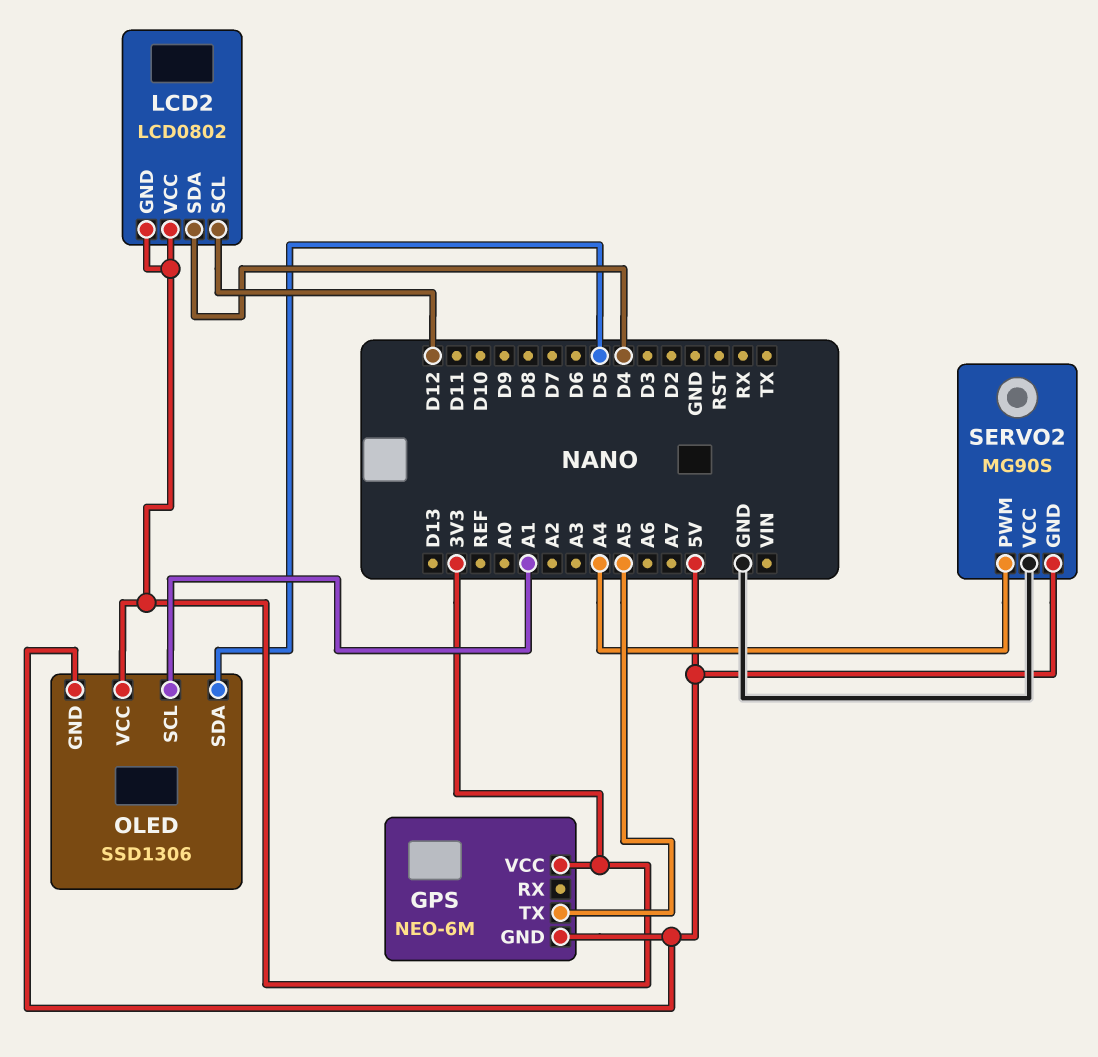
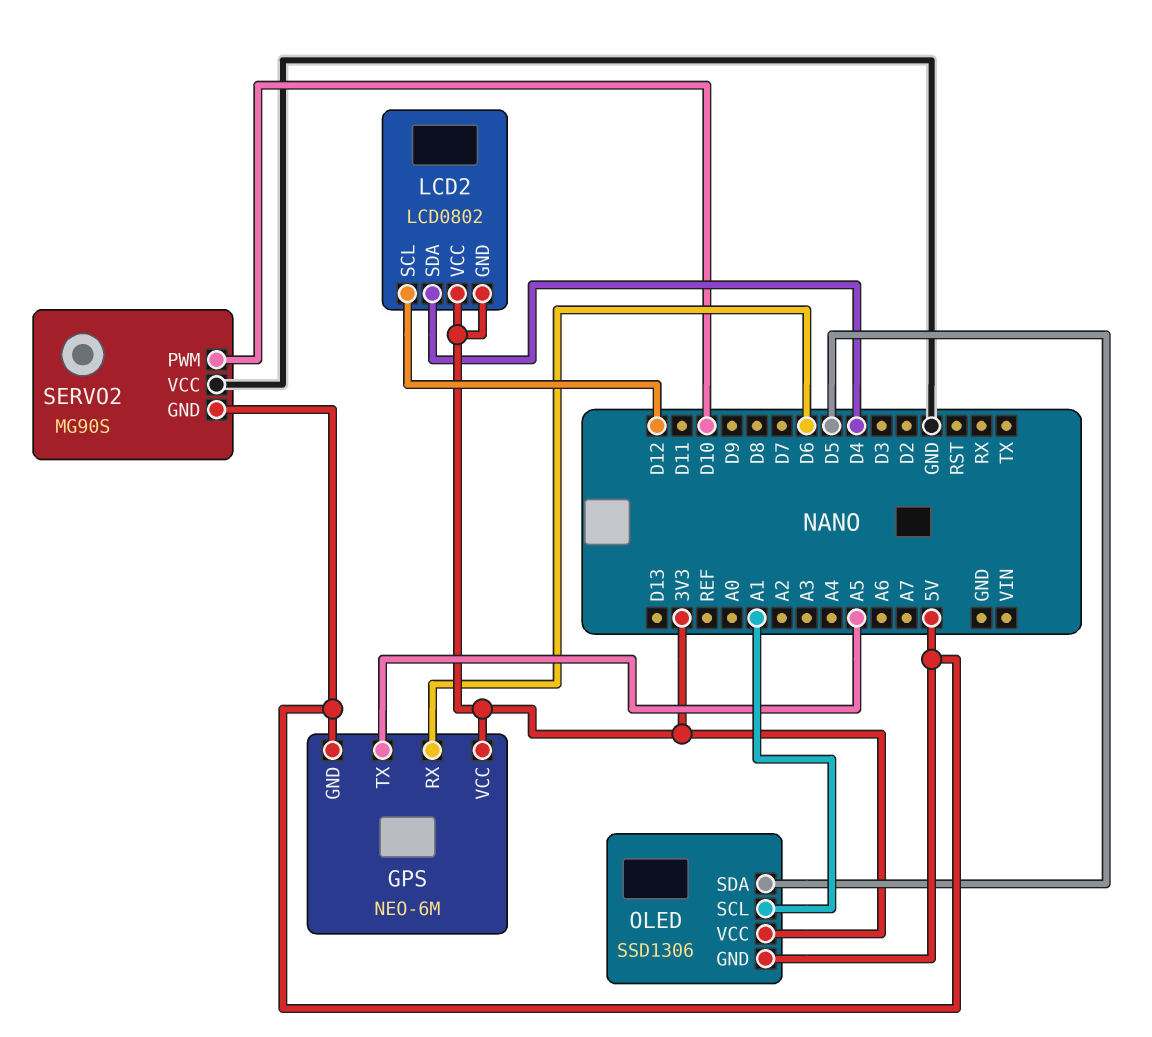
GPS pin RX: none -> D6
SERVO2 pin PWM: A4 -> D10

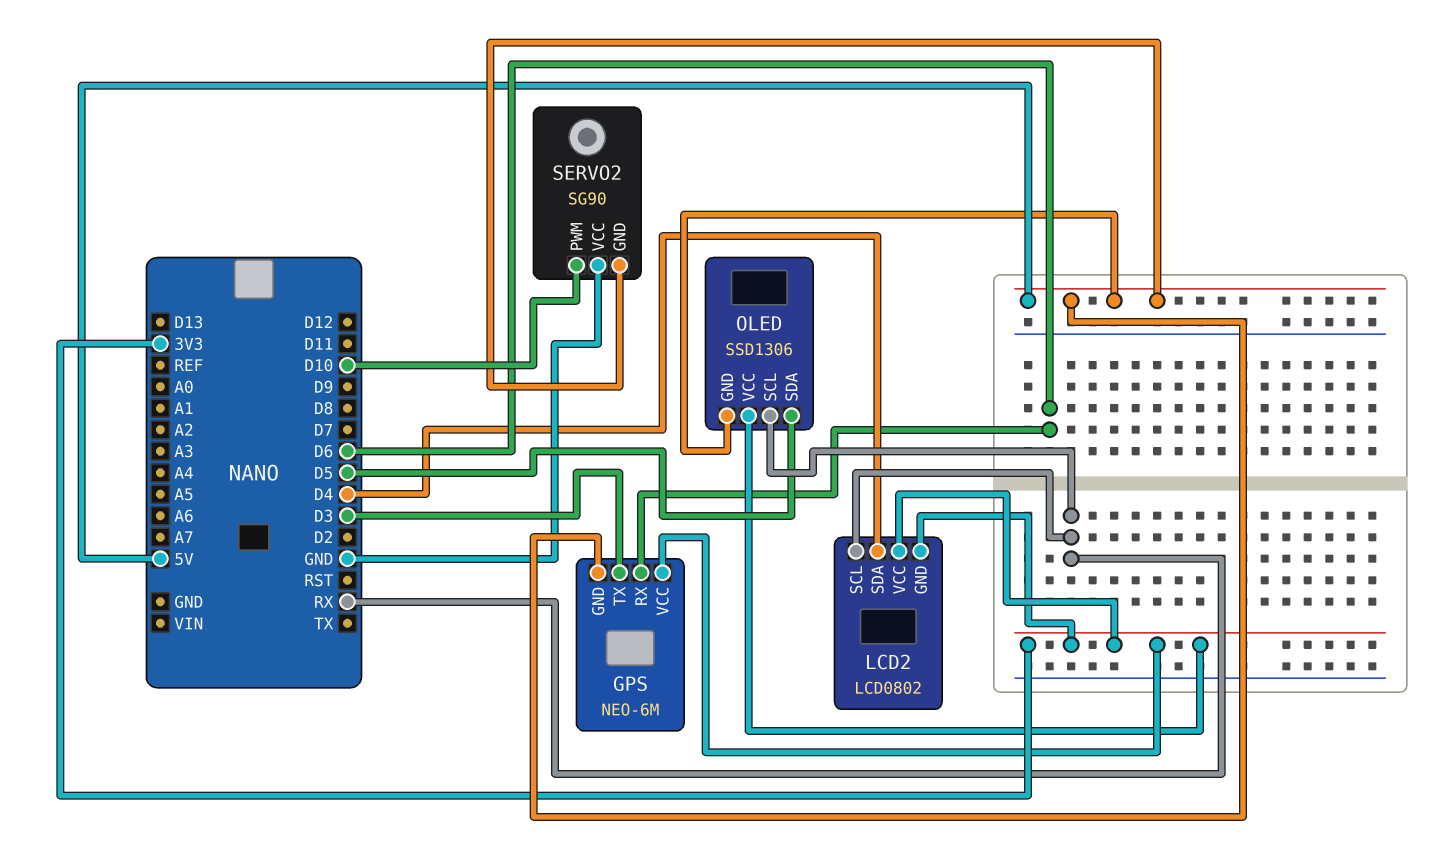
GPS pin TX: A5 -> D3
LCD2 pin SCL: D12 -> RX
OLED pin SCL: A1 -> RX
SERVO2: MG90S -> SG90

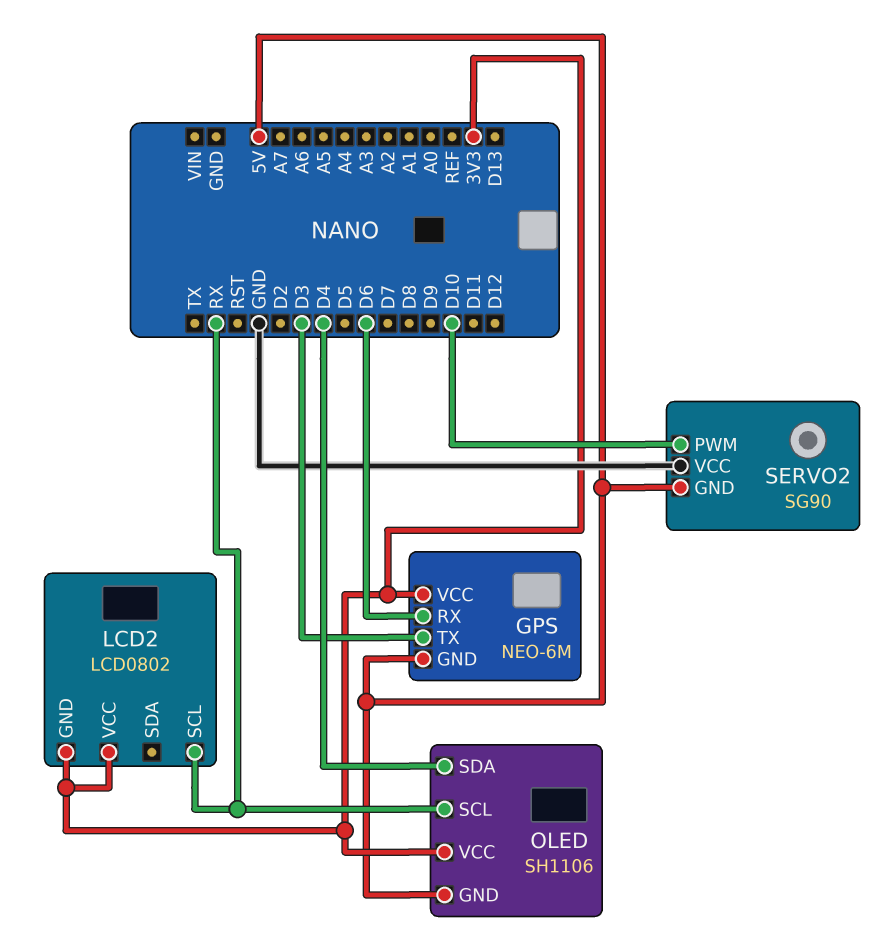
LCD2 pin SDA: D4 -> none
OLED: SSD1306 -> SH1106
OLED pin SDA: D5 -> D4

